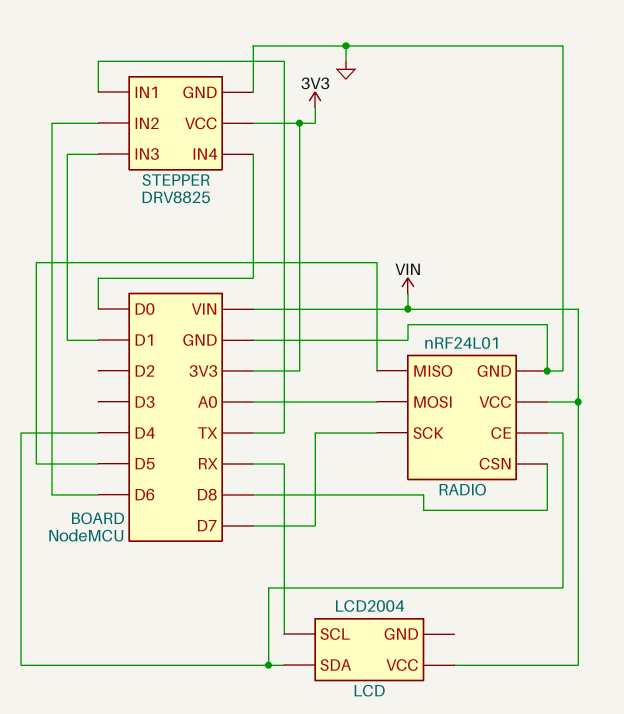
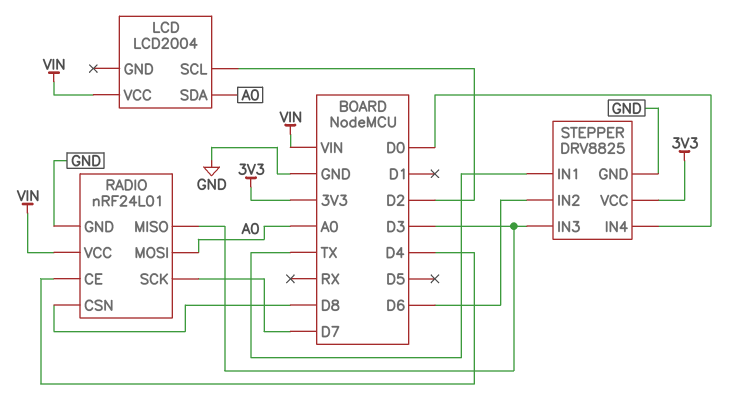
LCD pin SCL: RX -> D2
LCD pin SDA: D4 -> A0
RADIO pin MISO: D5 -> D3
STEPPER pin IN3: D1 -> D3

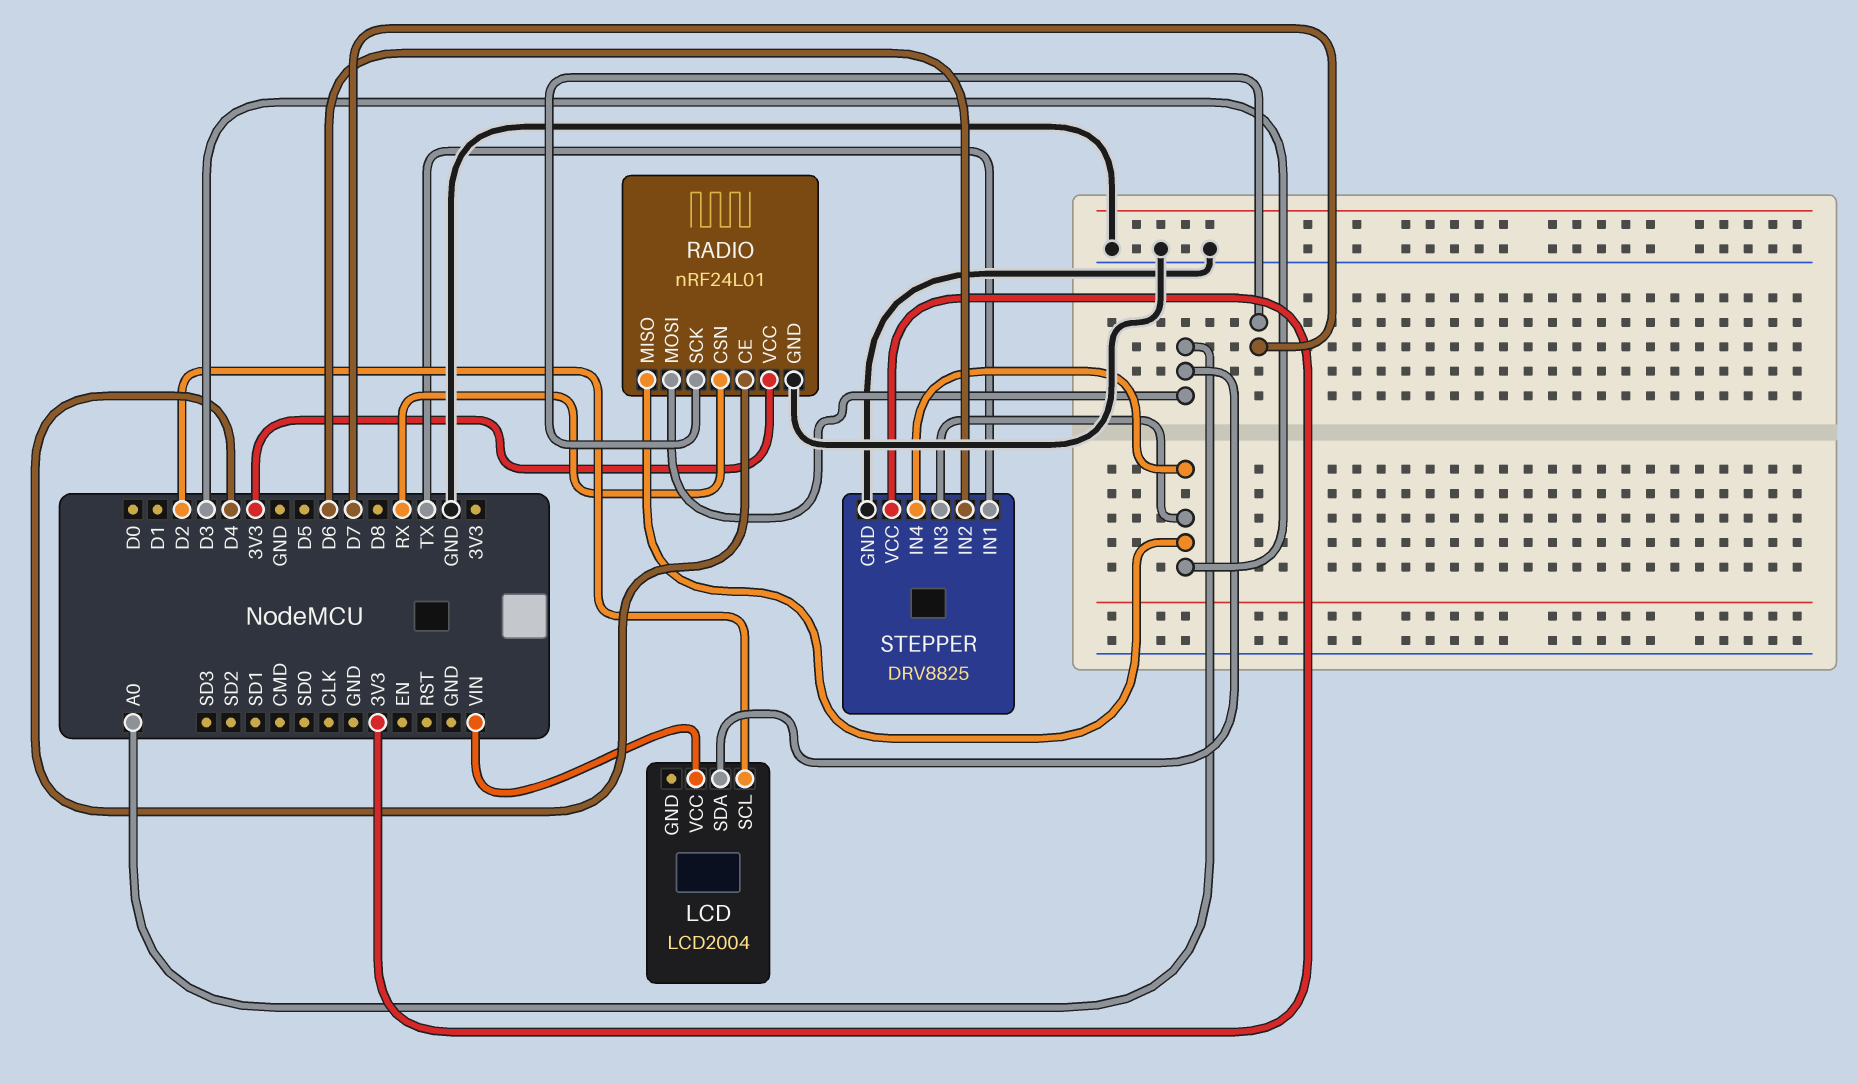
RADIO pin CSN: D8 -> RX
RADIO pin VCC: VIN -> 3V3
STEPPER pin IN4: D0 -> D3

